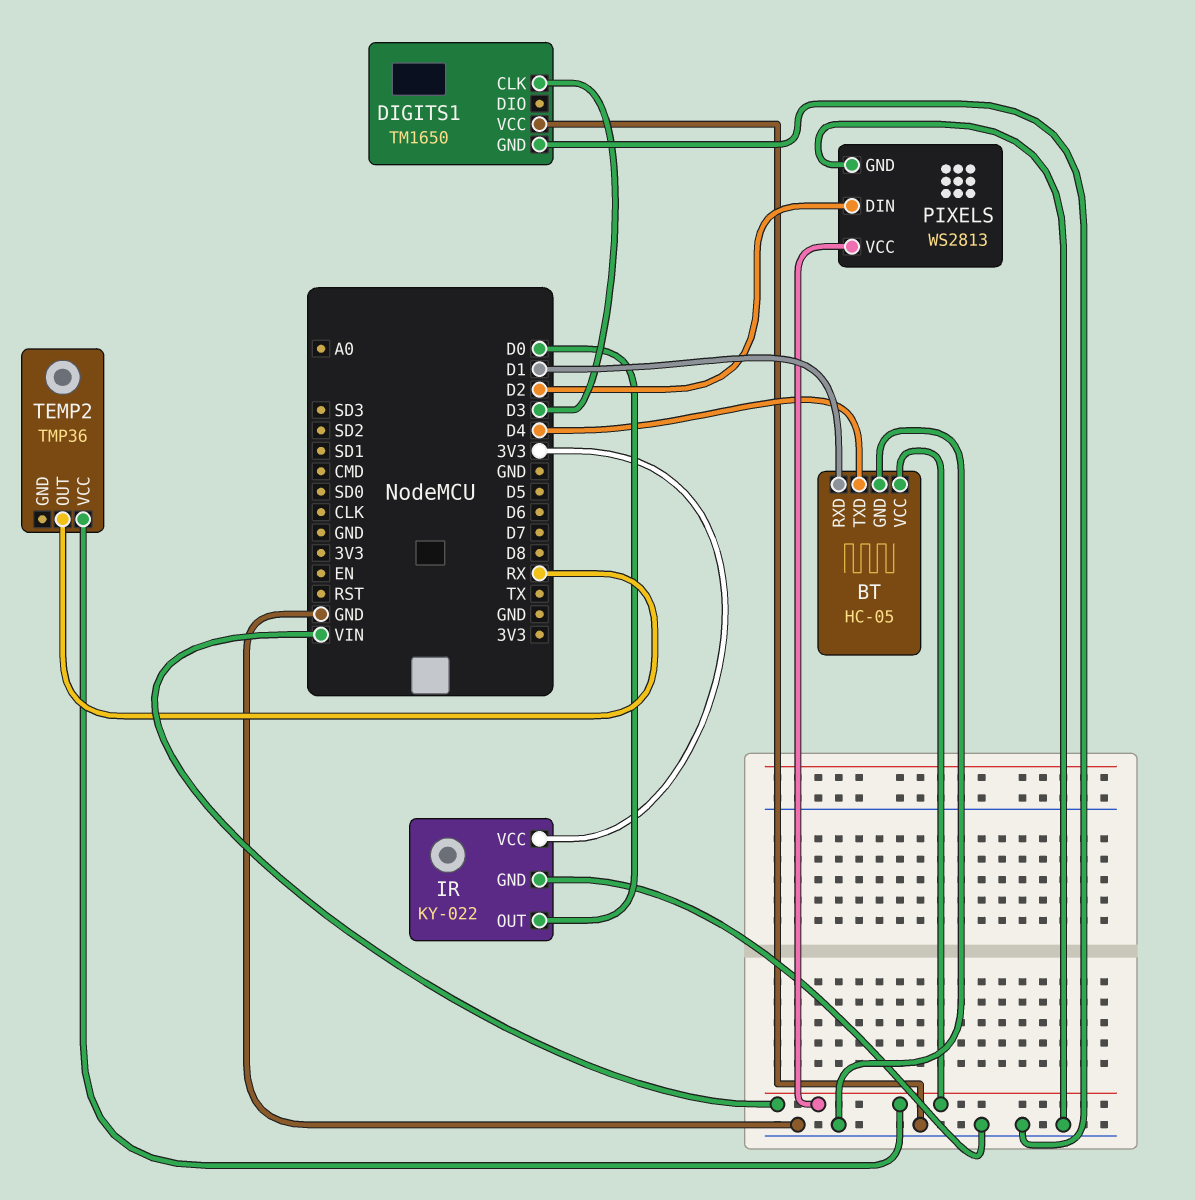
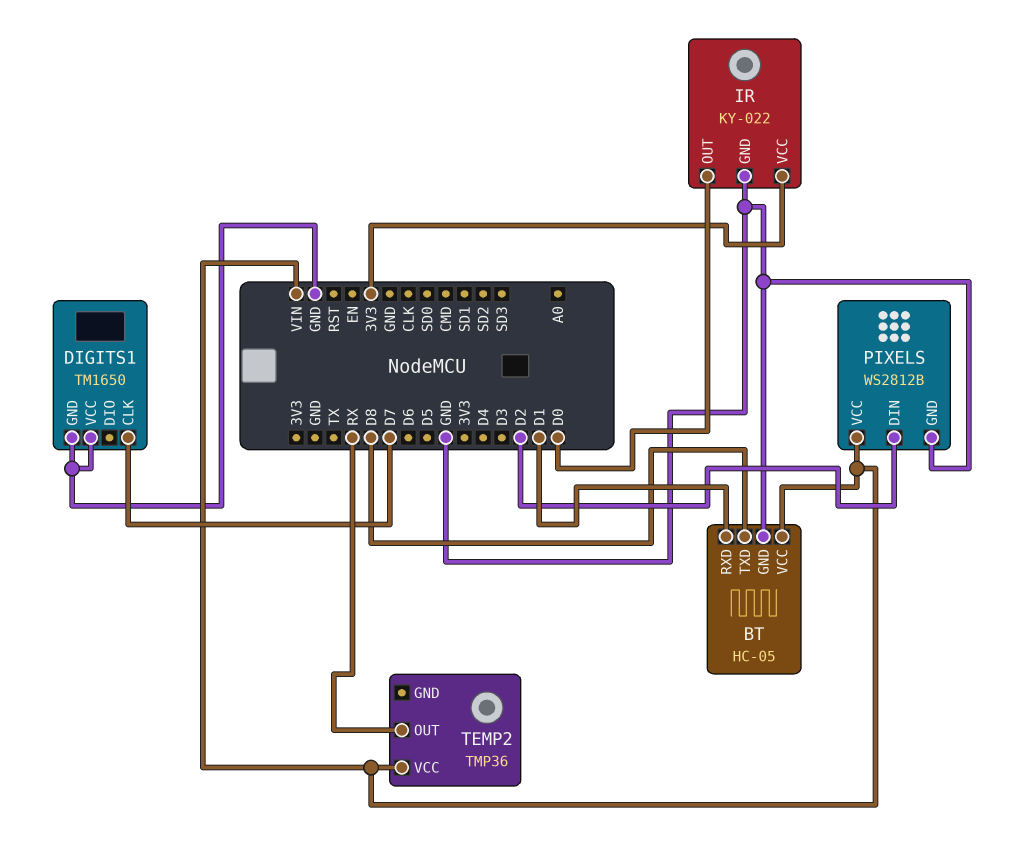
BT pin TXD: D4 -> D8
DIGITS1 pin CLK: D3 -> D7
PIXELS: WS2813 -> WS2812B

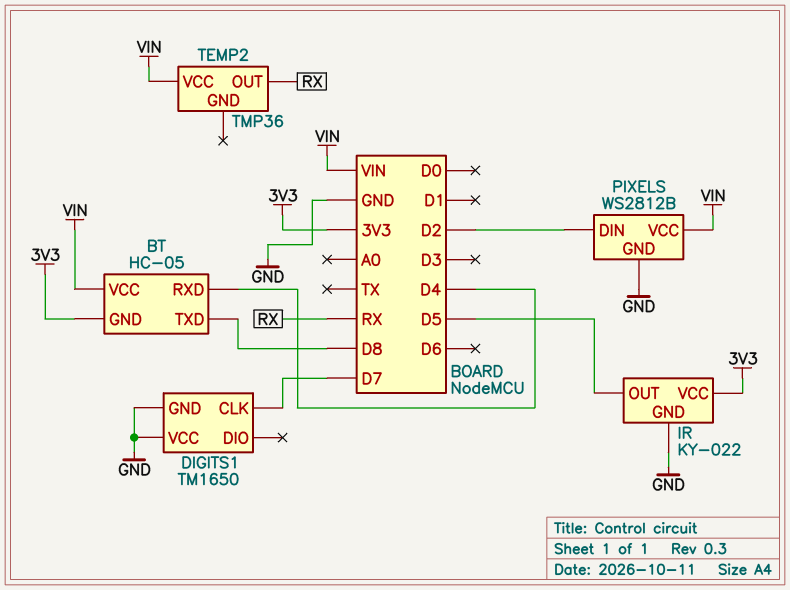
BT pin GND: GND -> 3V3
BT pin RXD: D1 -> D4
IR pin OUT: D0 -> D5

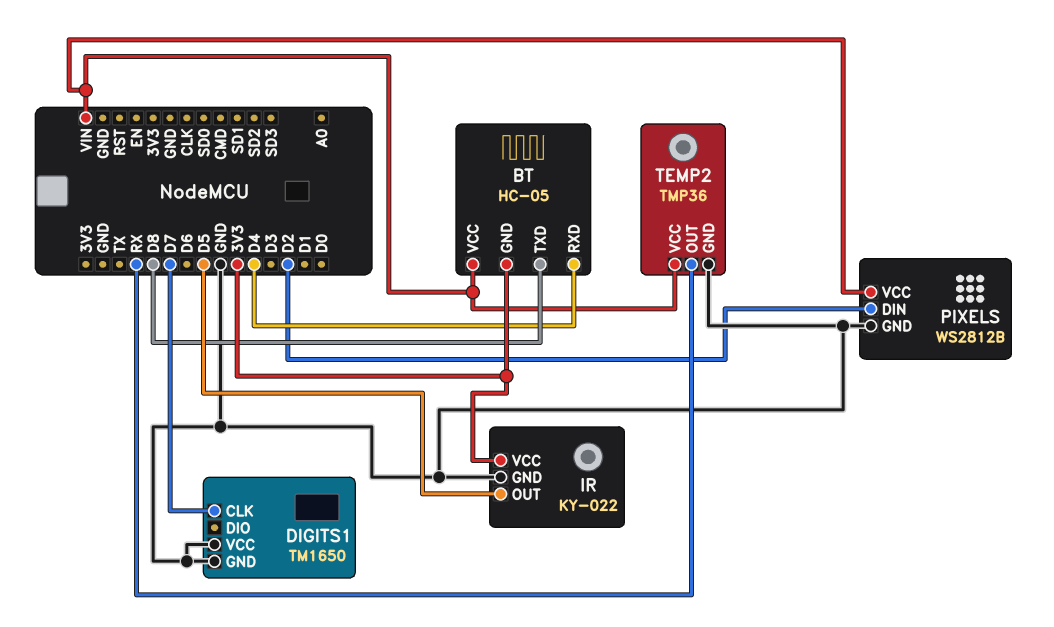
TEMP2 pin GND: none -> GND

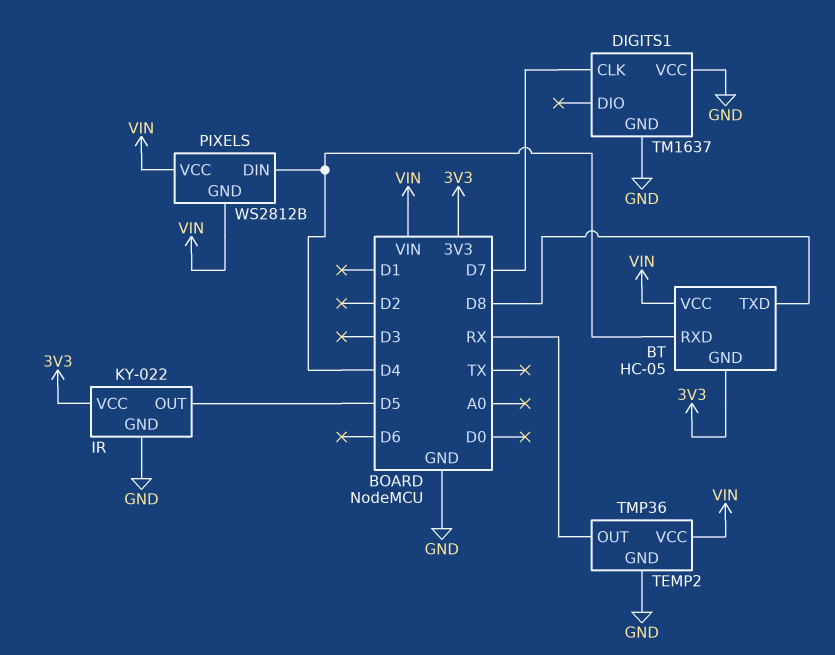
DIGITS1: TM1650 -> TM1637
PIXELS pin DIN: D2 -> D4
PIXELS pin GND: GND -> VIN

